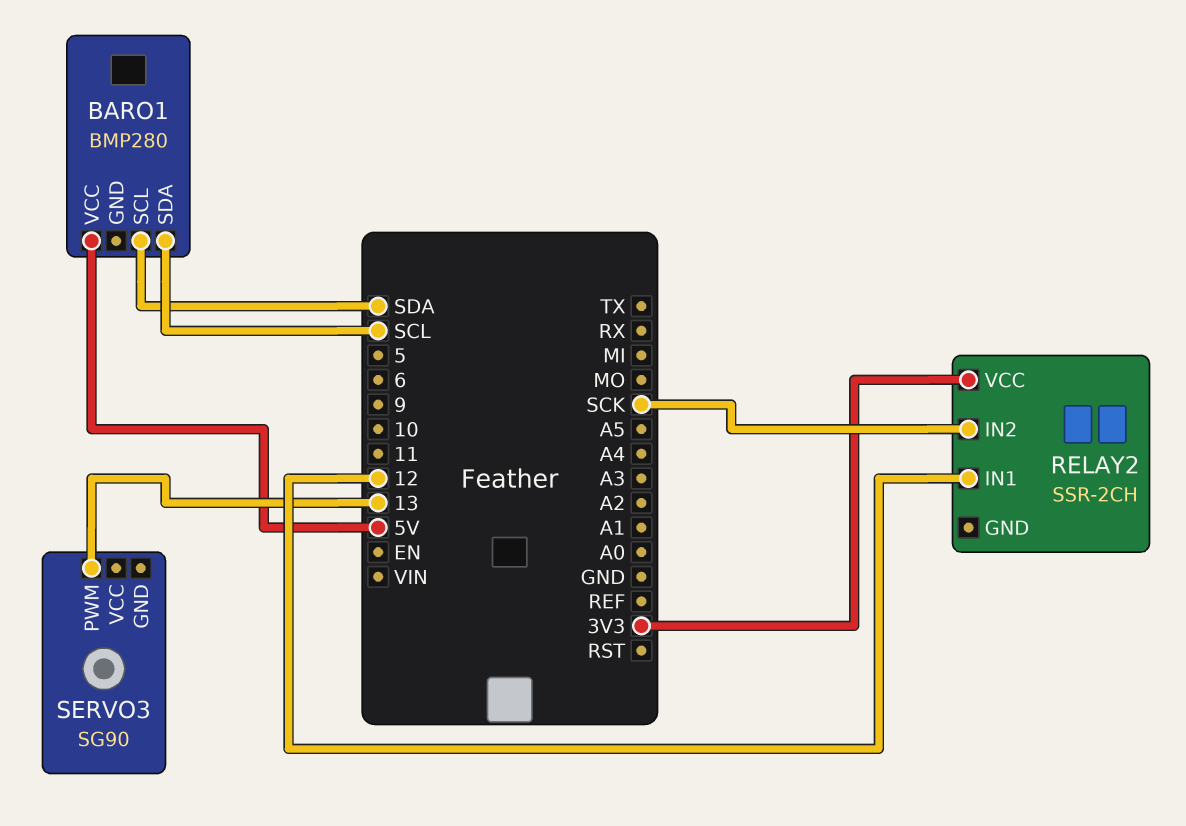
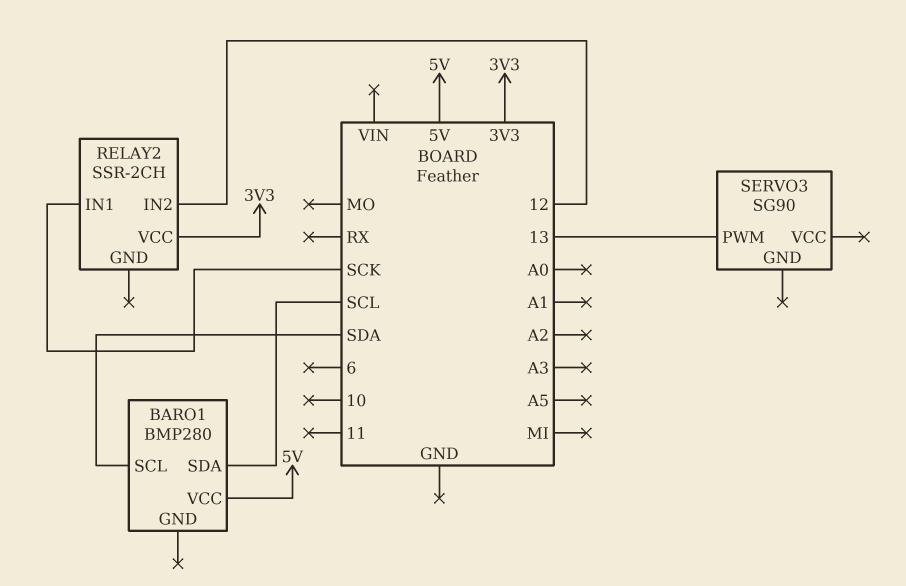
RELAY2 pin IN1: 12 -> SCK
RELAY2 pin IN2: SCK -> 12

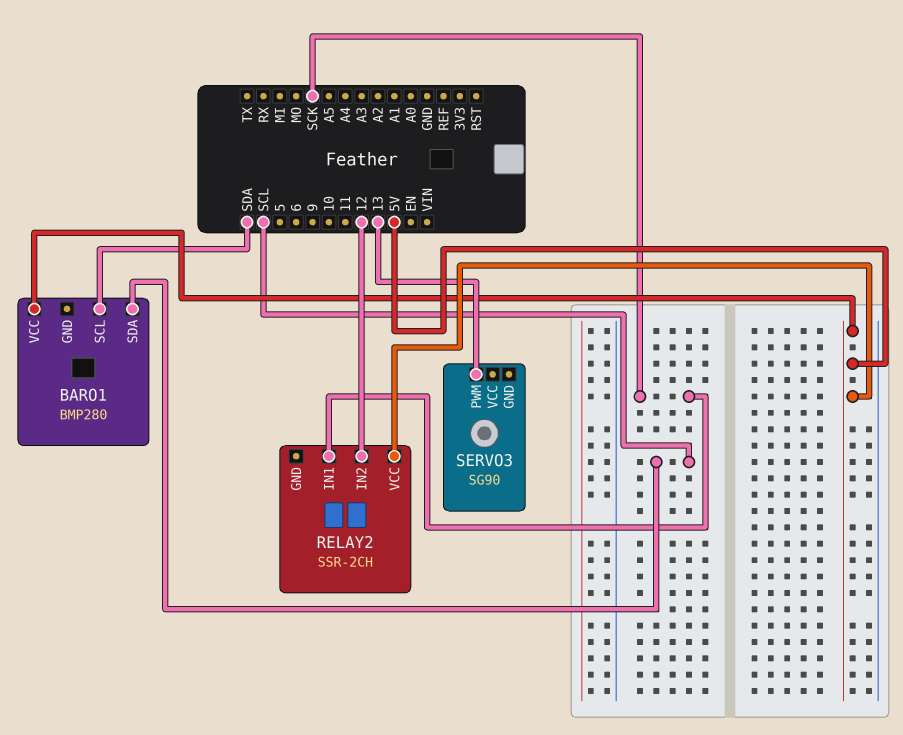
RELAY2 pin VCC: 3V3 -> 5V

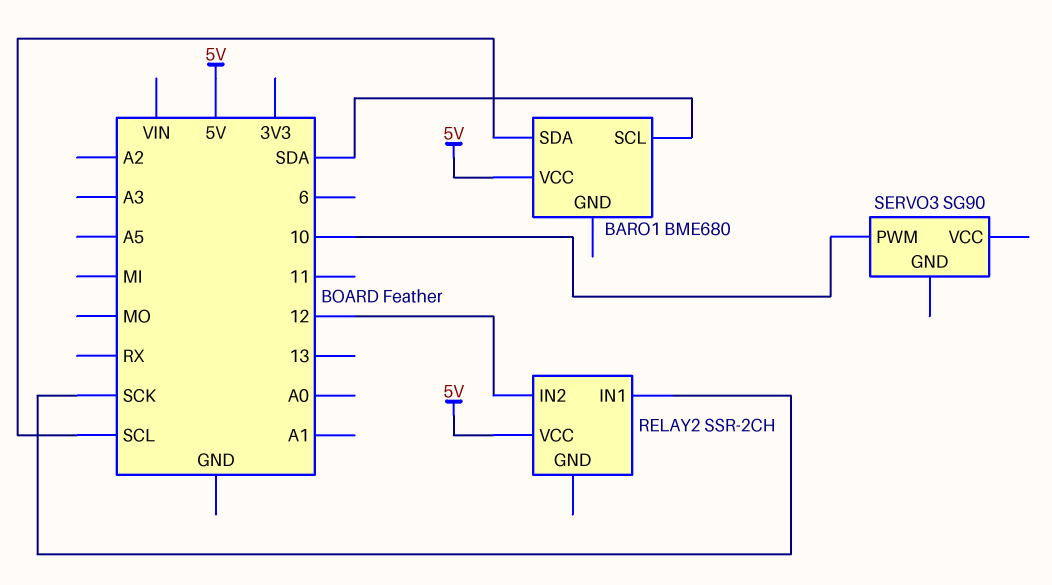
BARO1: BMP280 -> BME680
SERVO3 pin PWM: 13 -> 10

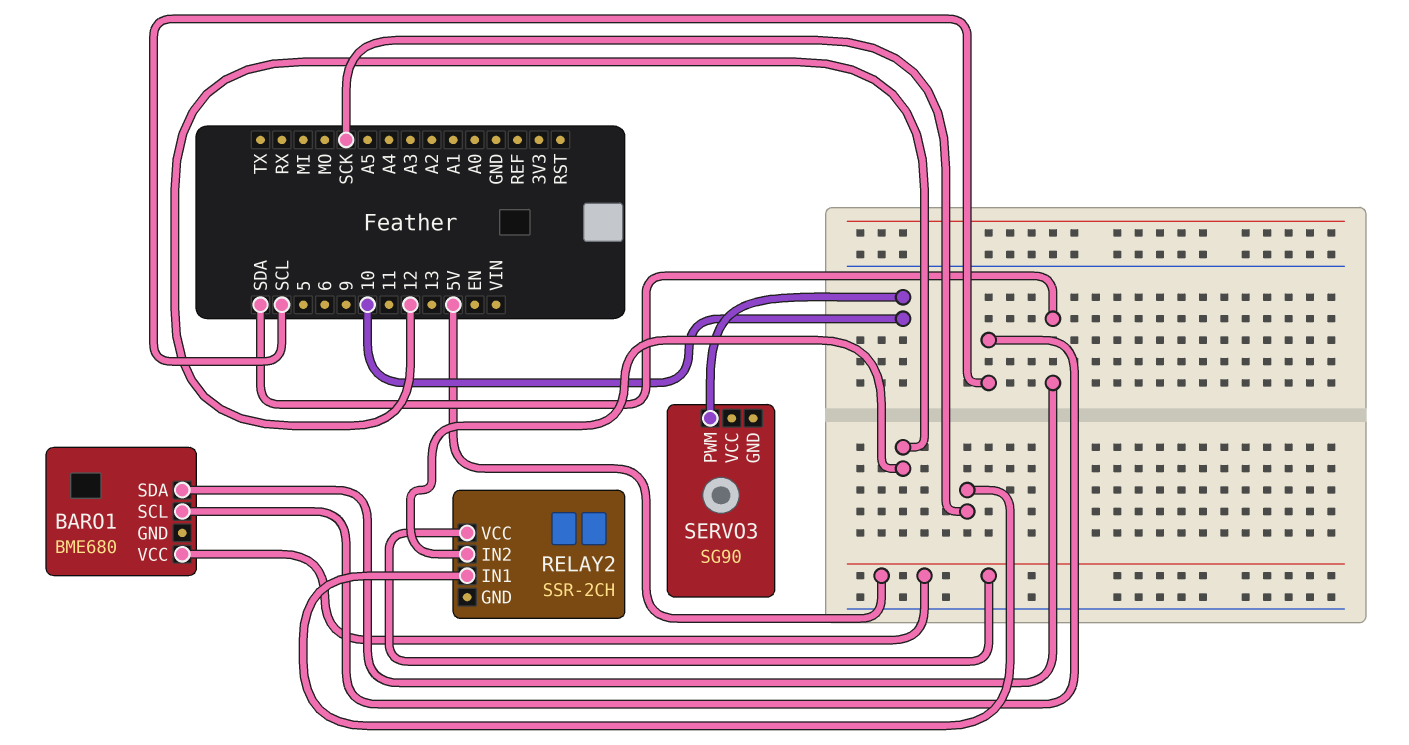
BARO1 pin SCL: SDA -> SCL
BARO1 pin SDA: SCL -> SDA

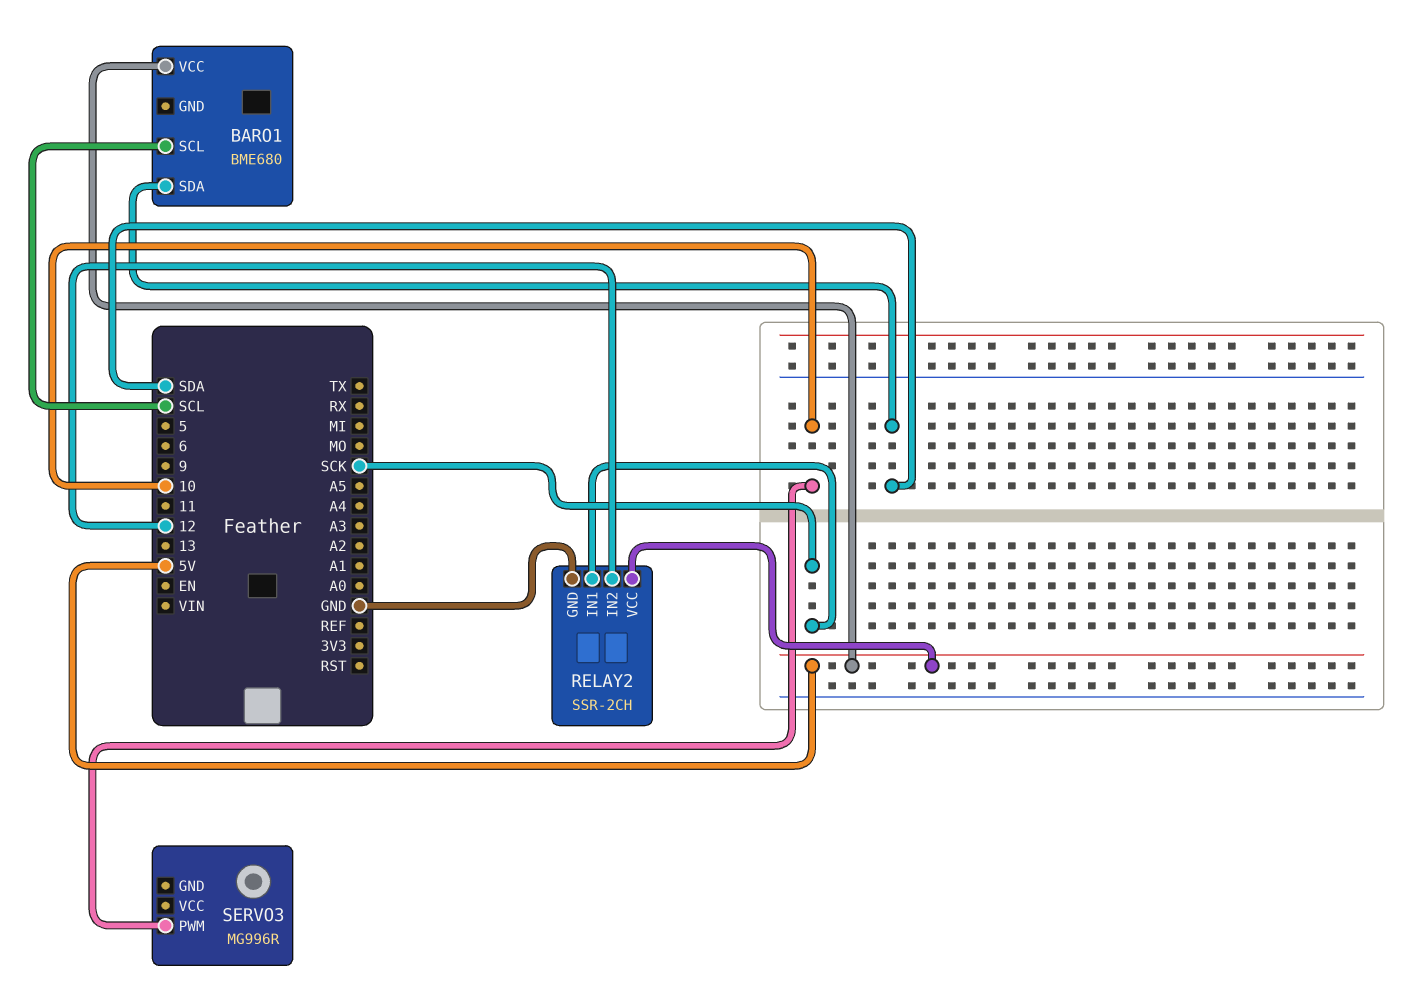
RELAY2 pin GND: none -> GND
SERVO3: SG90 -> MG996R

